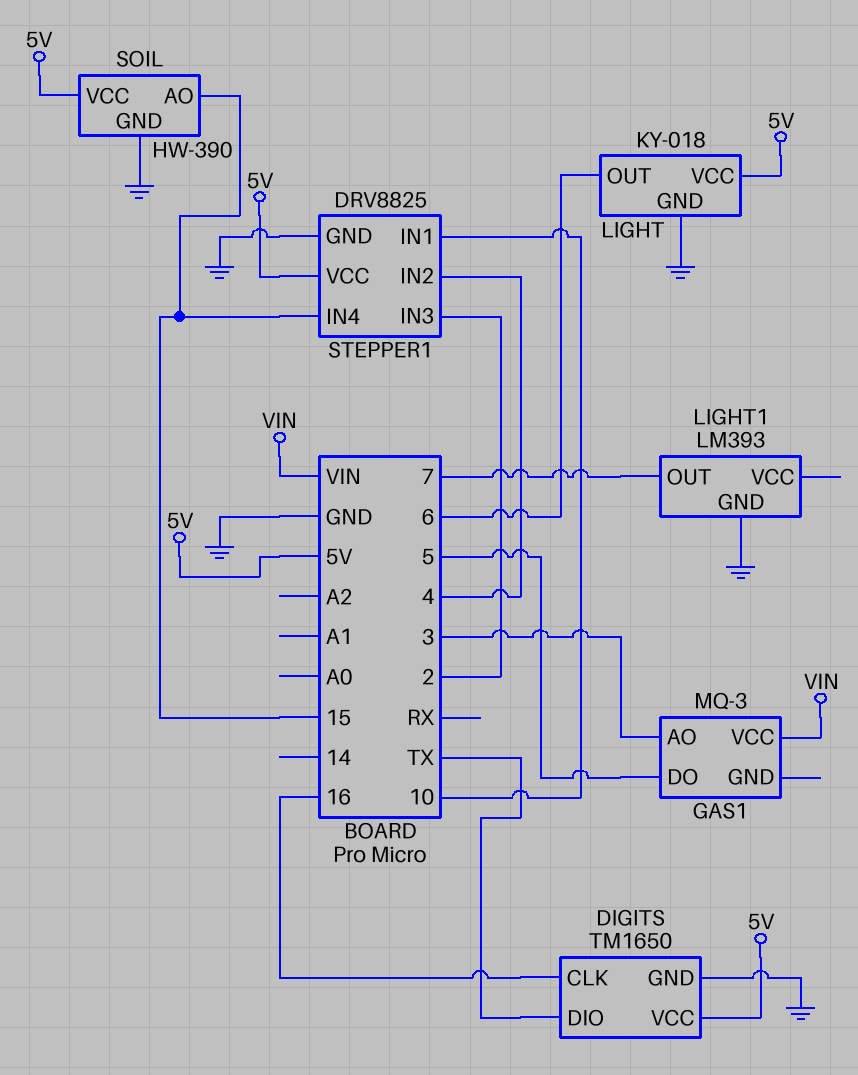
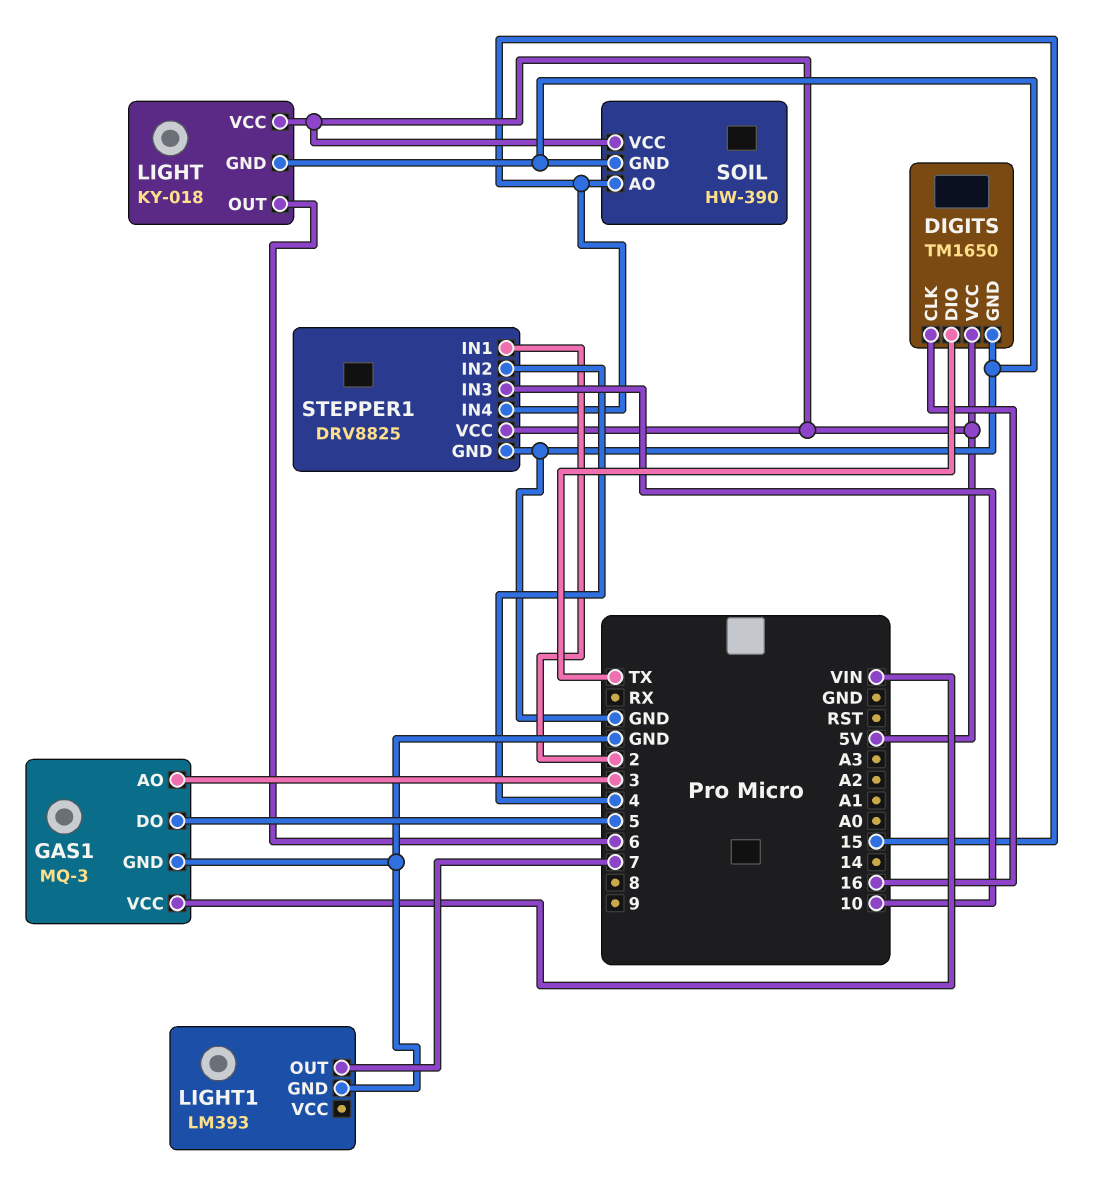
GAS1 pin GND: none -> GND
STEPPER1 pin IN1: 10 -> 2
STEPPER1 pin IN3: 2 -> 10

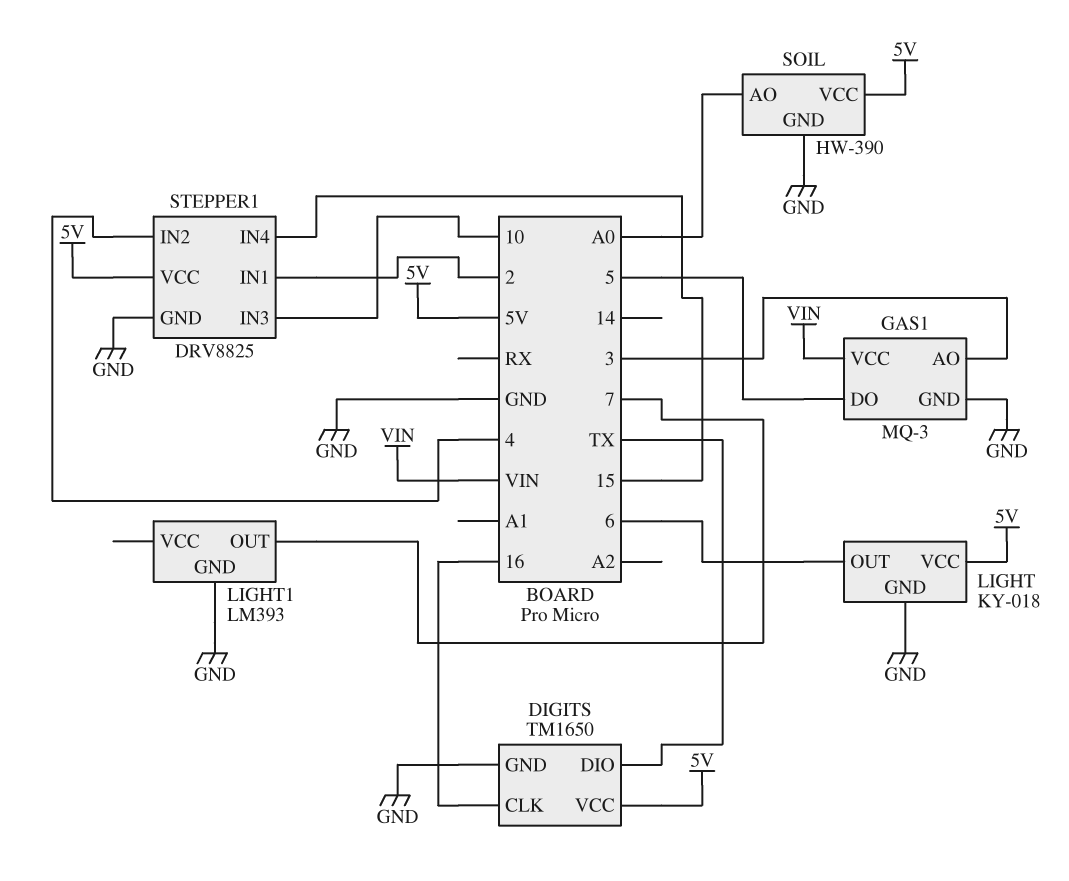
SOIL pin AO: 15 -> A0

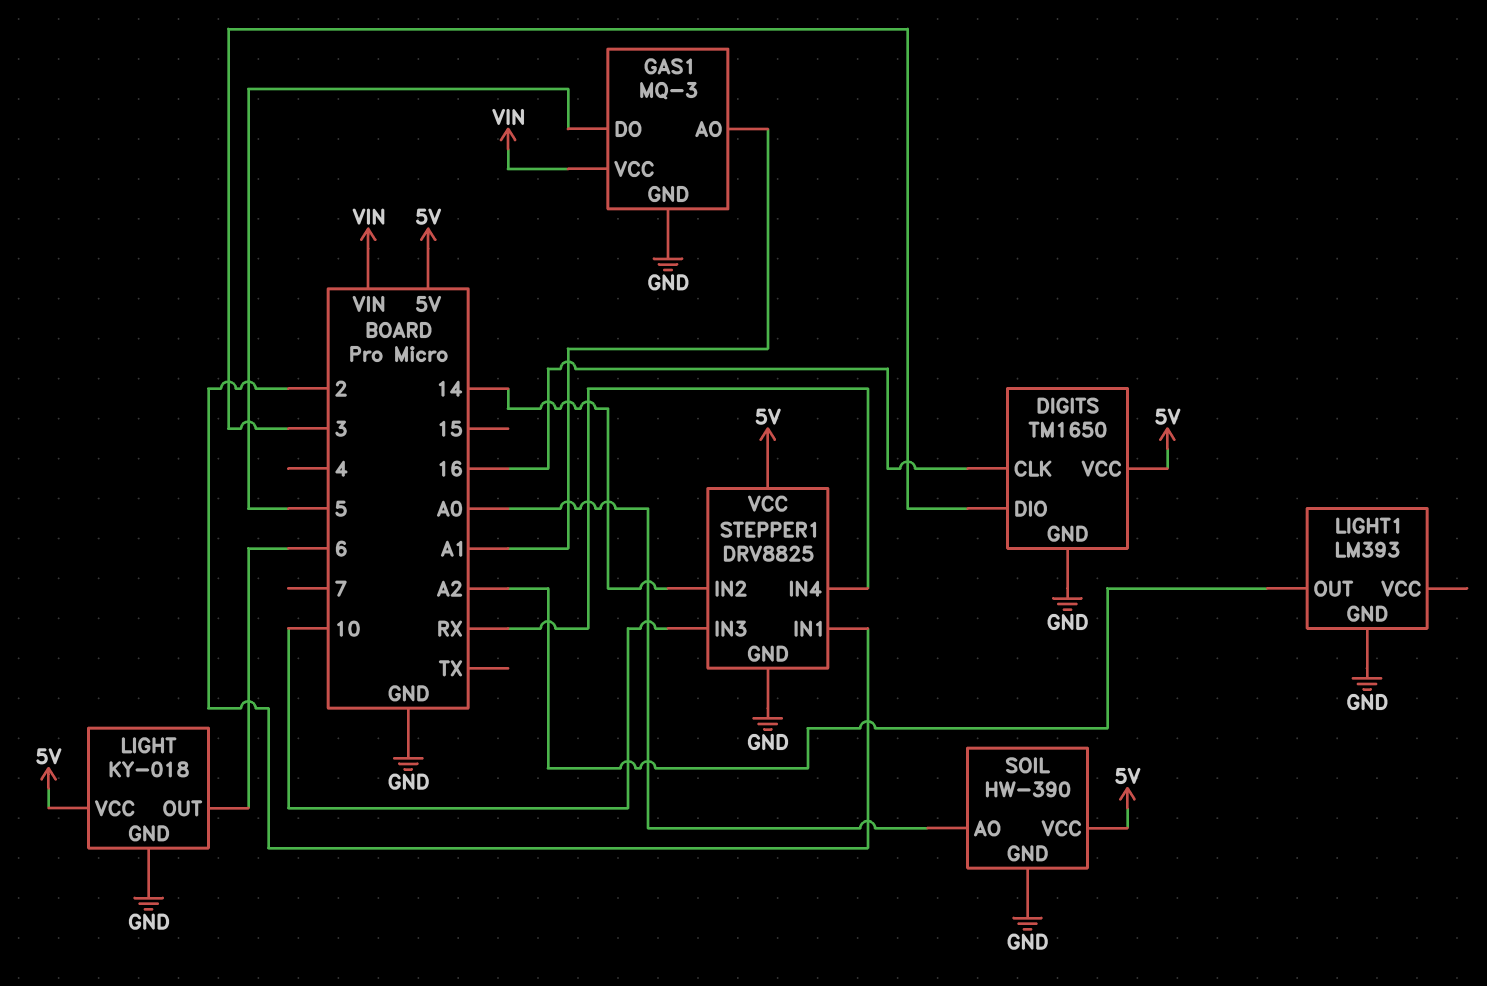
DIGITS pin DIO: TX -> 3
GAS1 pin AO: 3 -> A1
LIGHT1 pin OUT: 7 -> A2
STEPPER1 pin IN2: 4 -> 14
STEPPER1 pin IN4: 15 -> RX

